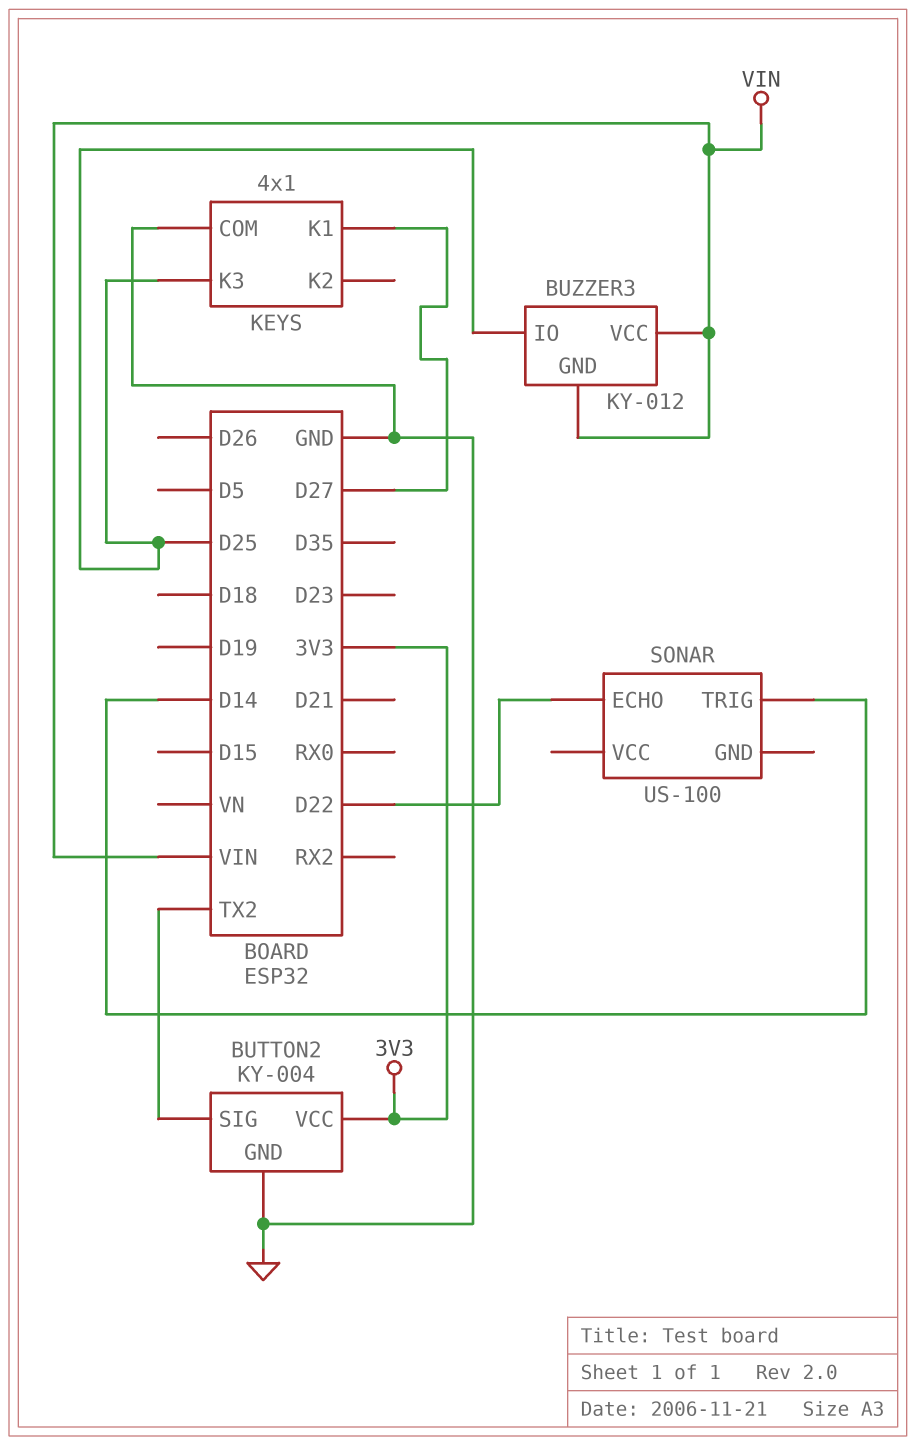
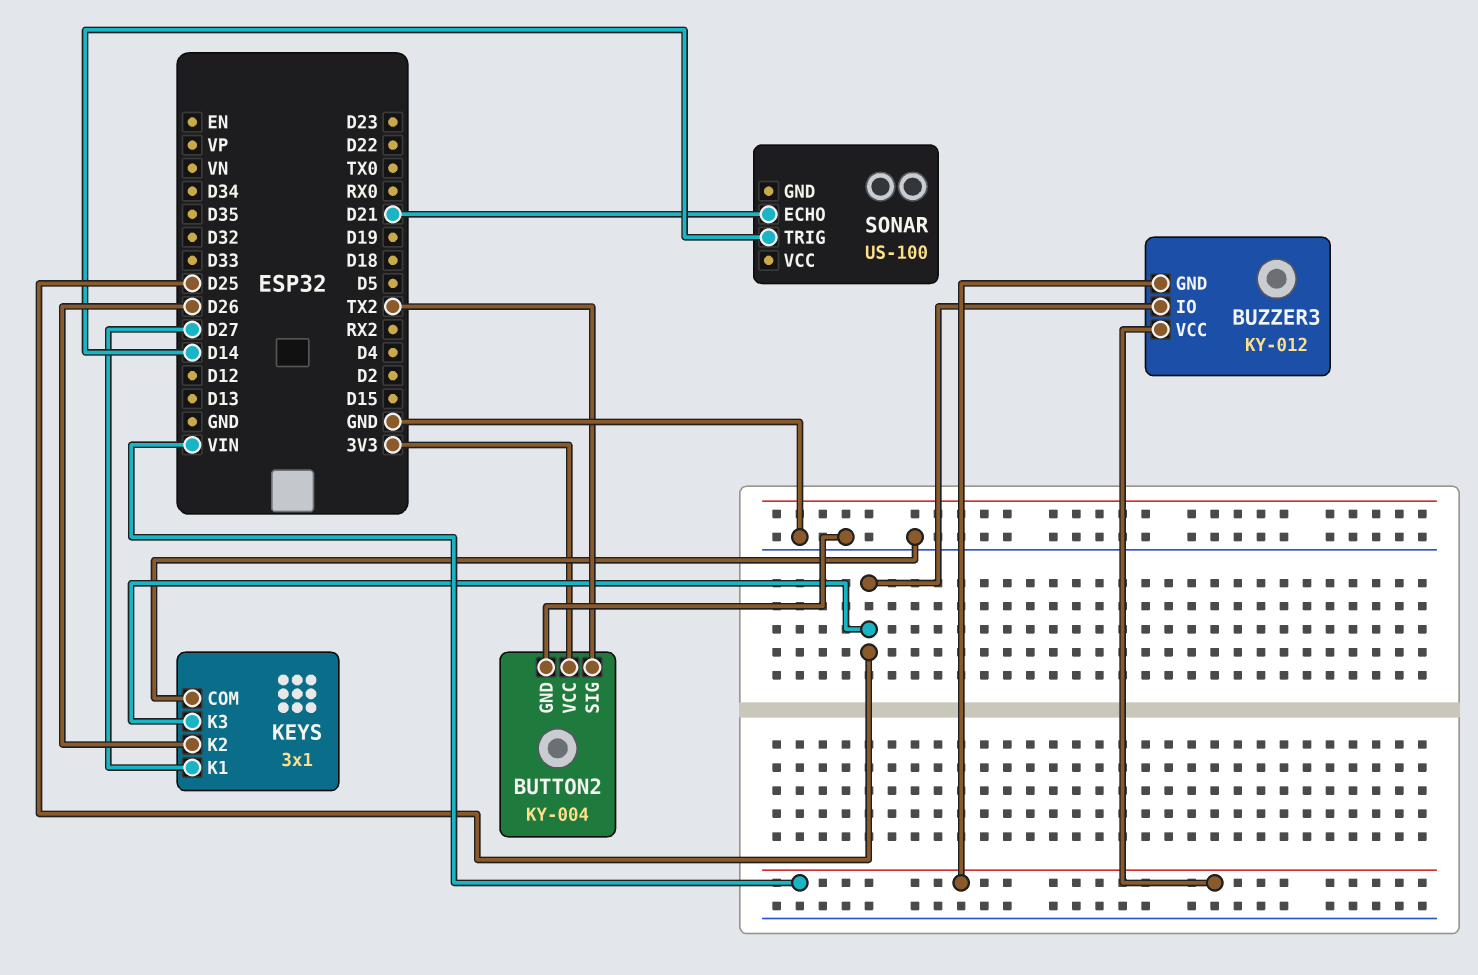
KEYS: 4x1 -> 3x1
KEYS pin K2: none -> D26
SONAR pin ECHO: D22 -> D21

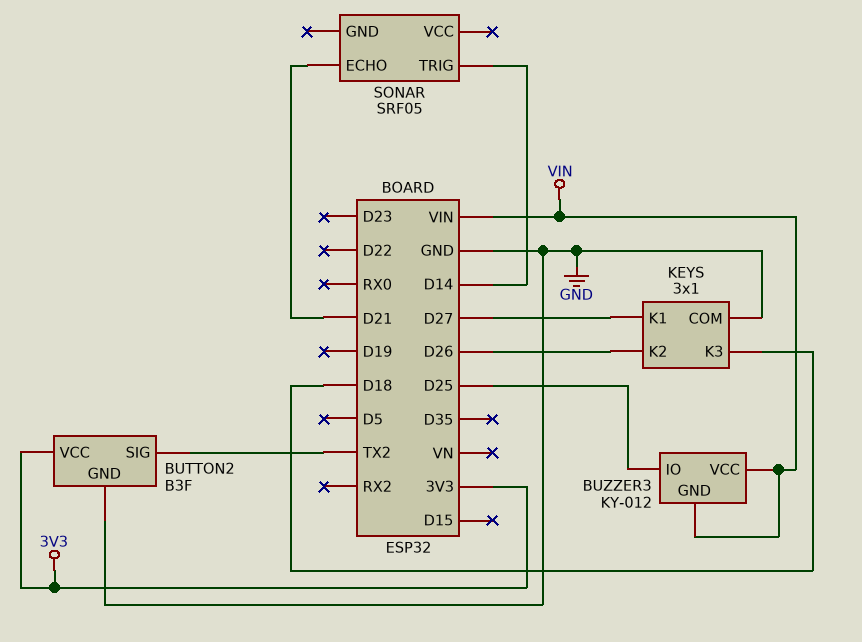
BUTTON2: KY-004 -> B3F
KEYS pin K3: D25 -> D18
SONAR: US-100 -> SRF05

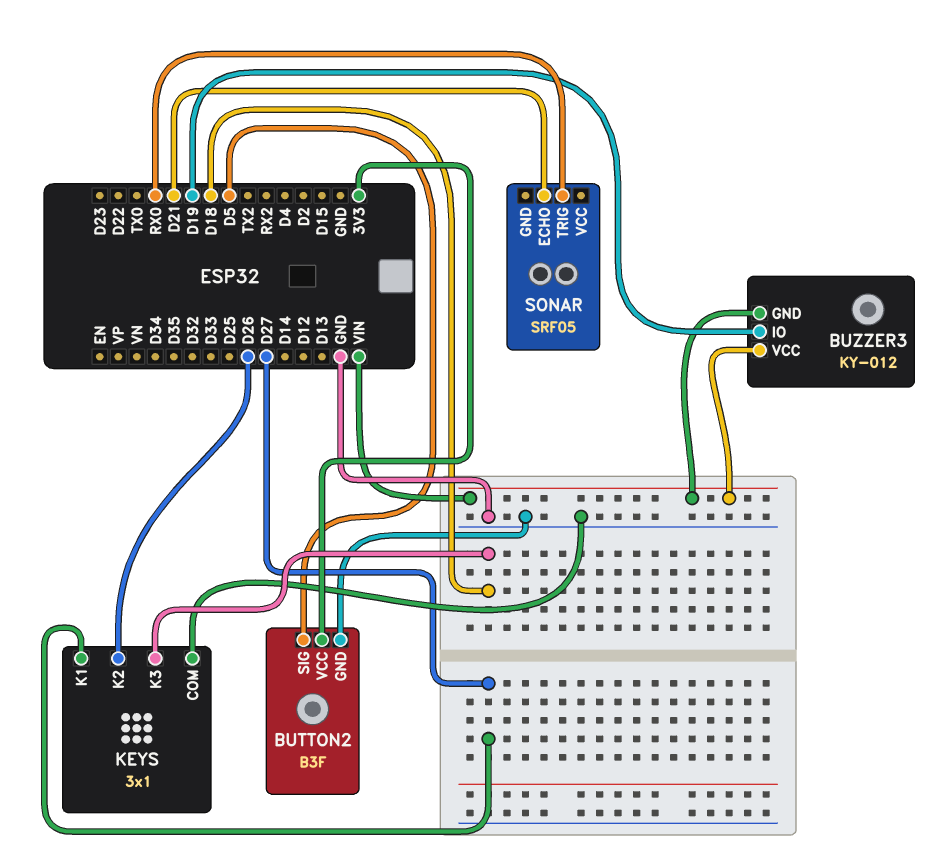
BUTTON2 pin SIG: TX2 -> D5
BUZZER3 pin IO: D25 -> D19
SONAR pin TRIG: D14 -> RX0

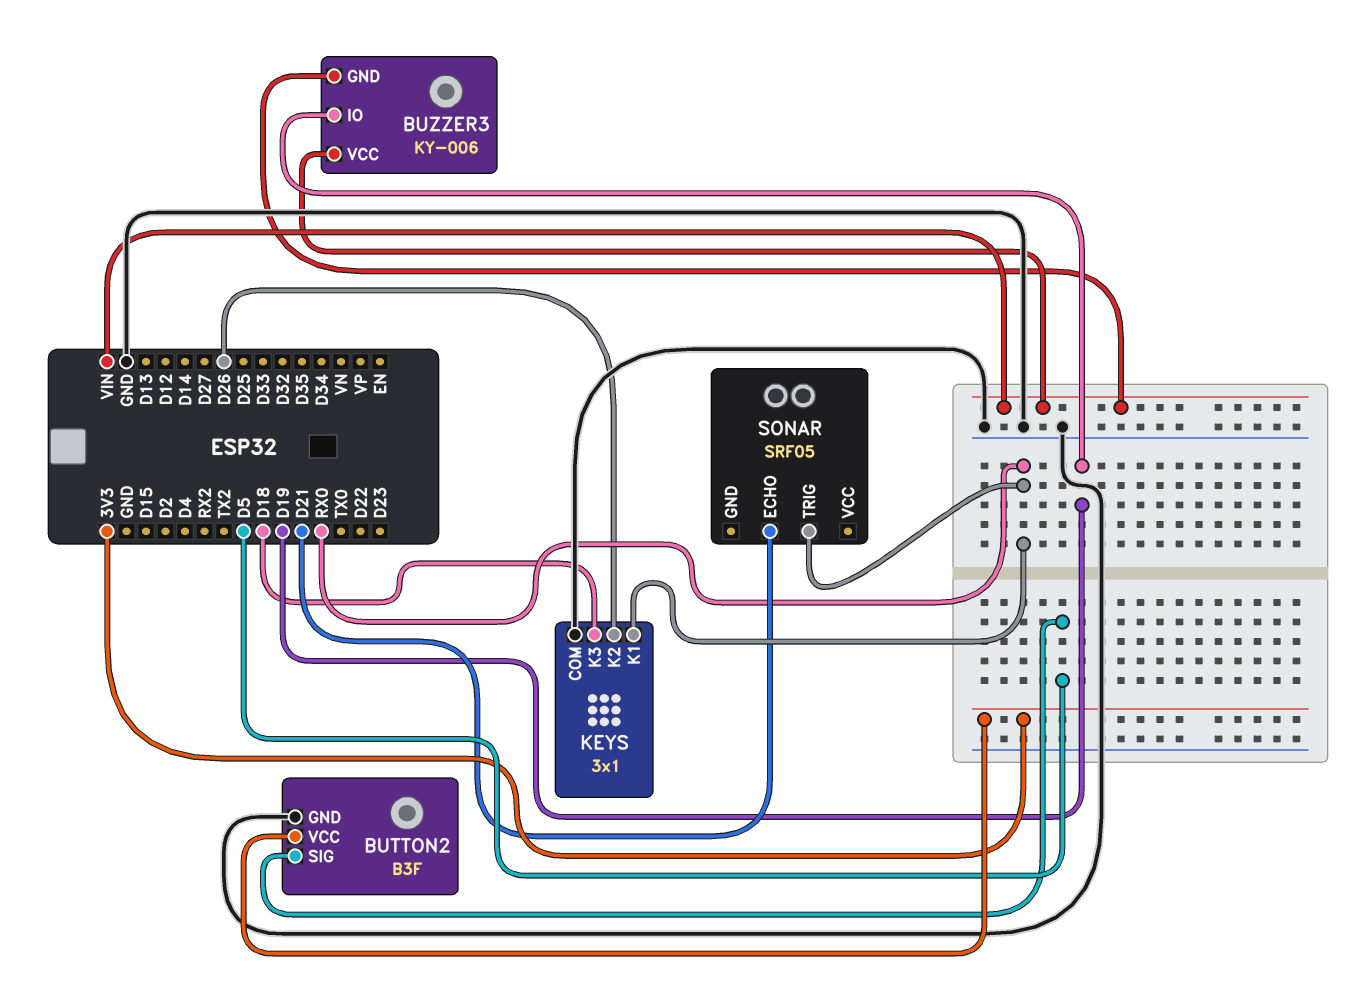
BUZZER3: KY-012 -> KY-006
KEYS pin K1: D27 -> RX0

